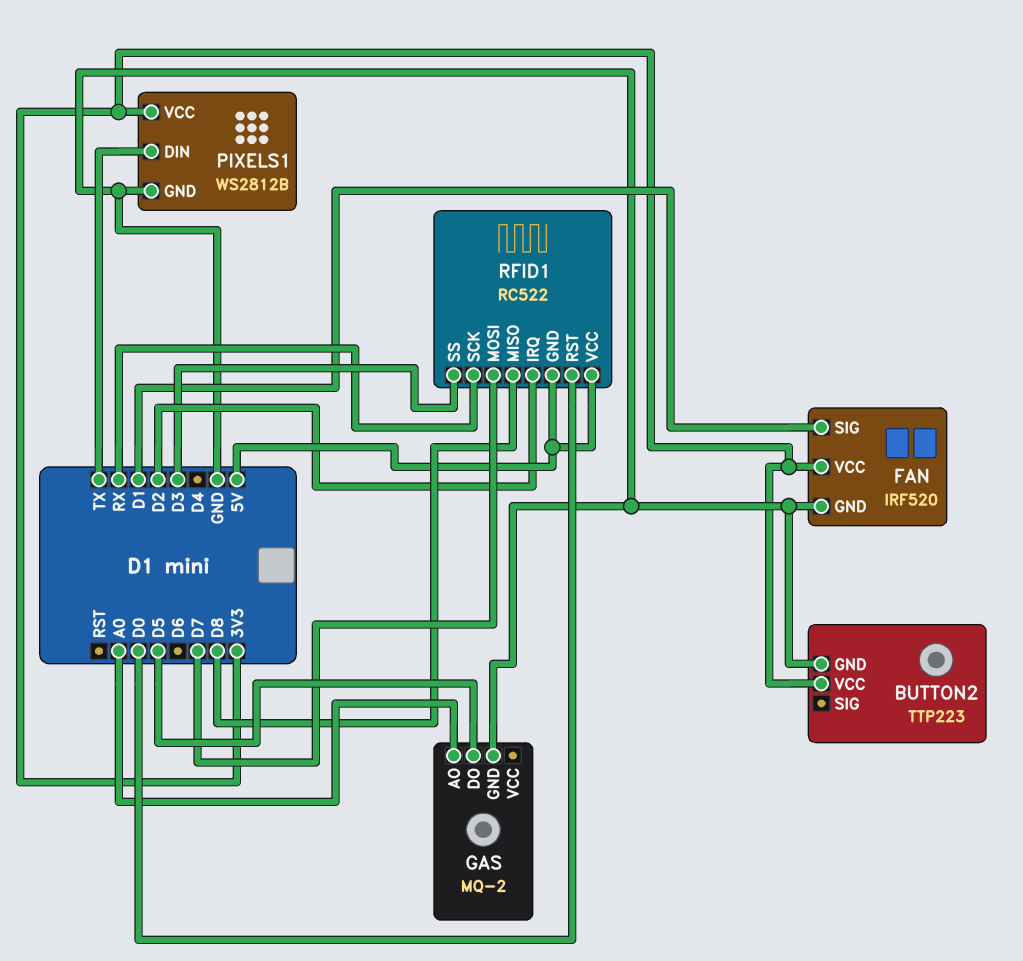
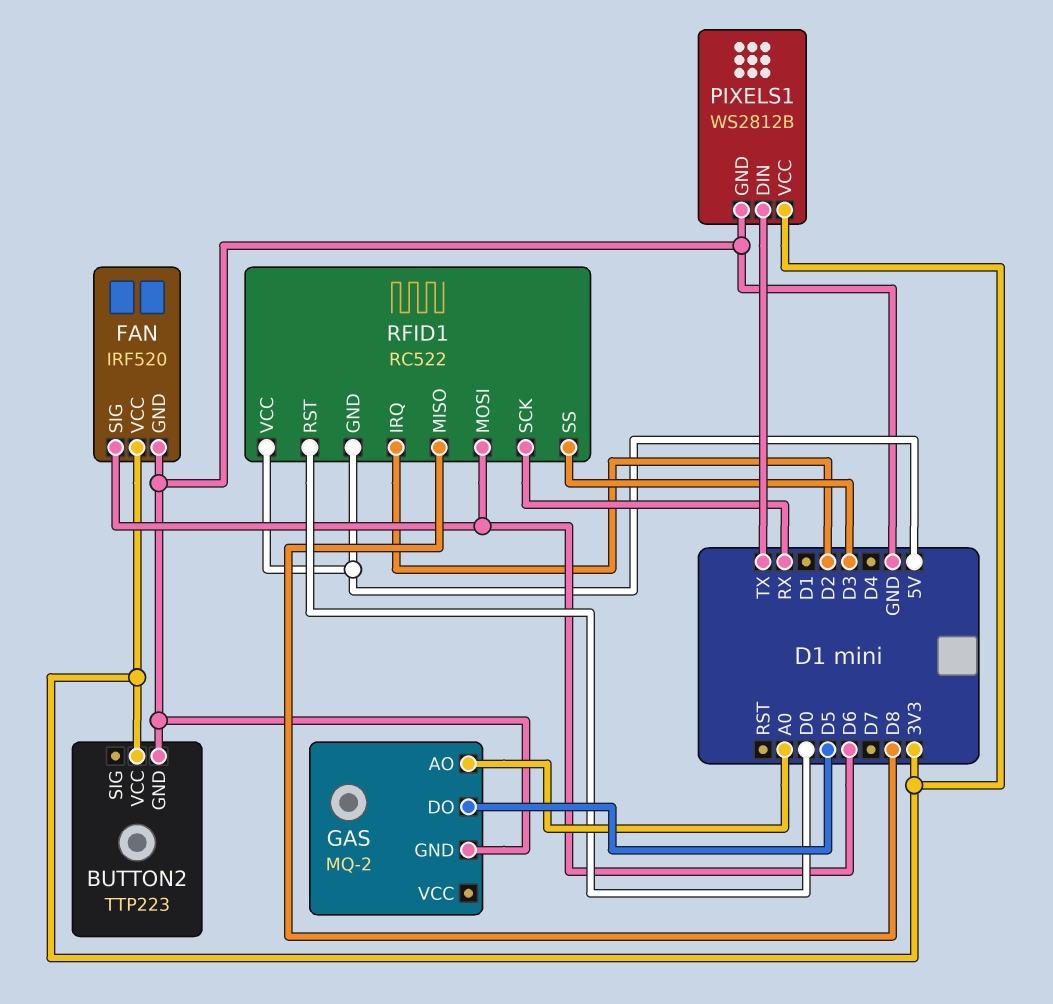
FAN pin SIG: D1 -> D6
RFID1 pin MOSI: D7 -> D6

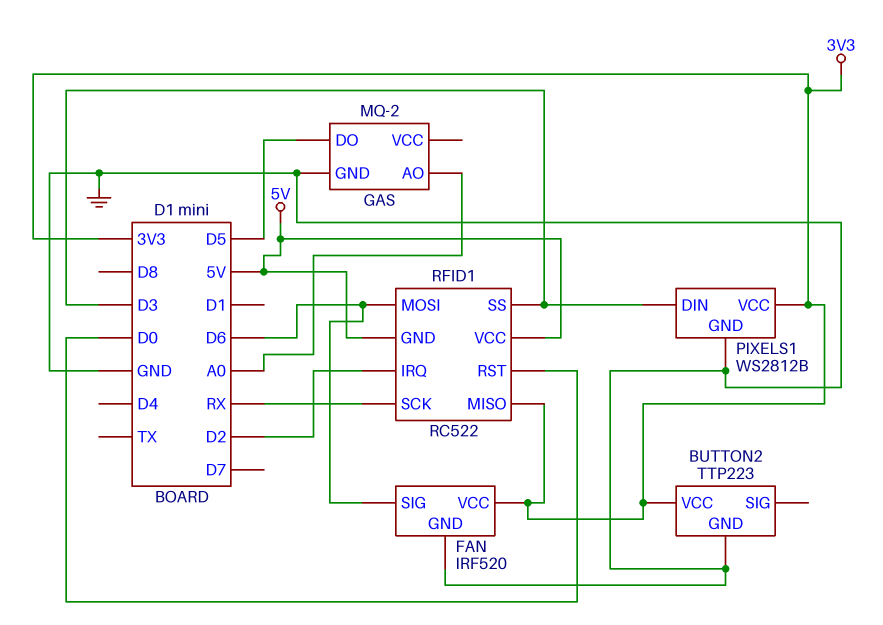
PIXELS1 pin DIN: TX -> D3
RFID1 pin MISO: D8 -> 3V3

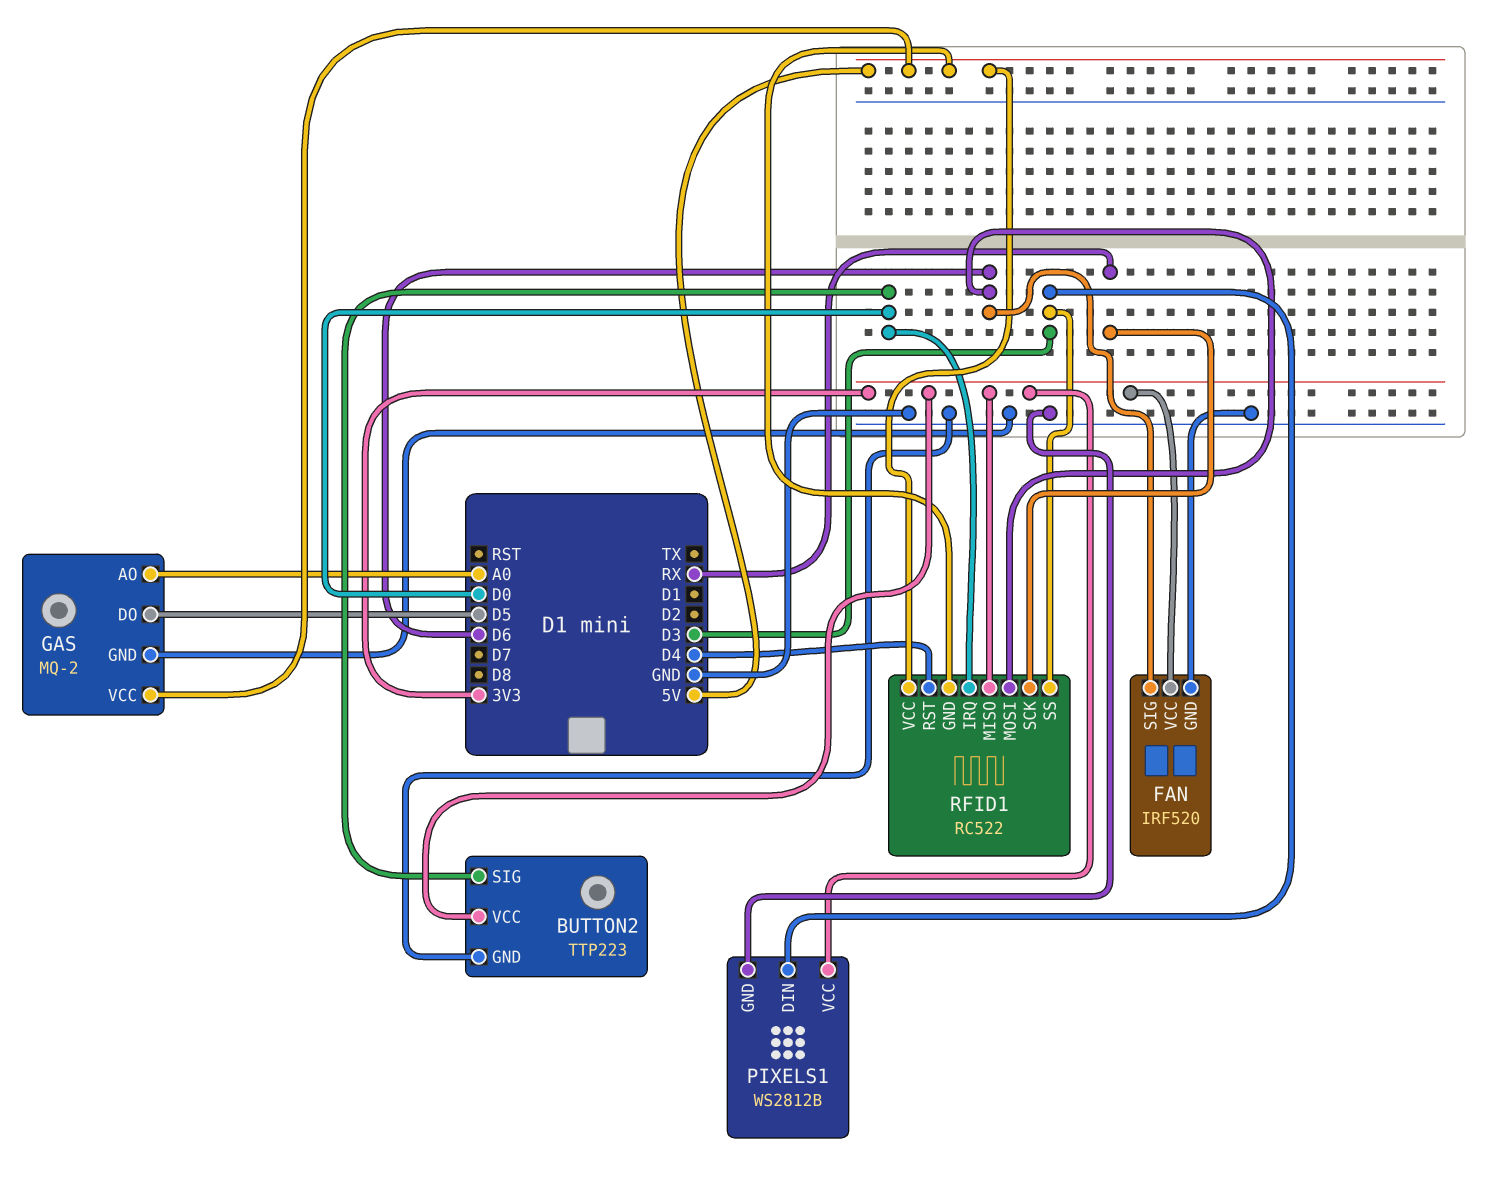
BUTTON2 pin SIG: none -> D0
GAS pin VCC: none -> 5V
RFID1 pin IRQ: D2 -> D0
RFID1 pin RST: D0 -> D4

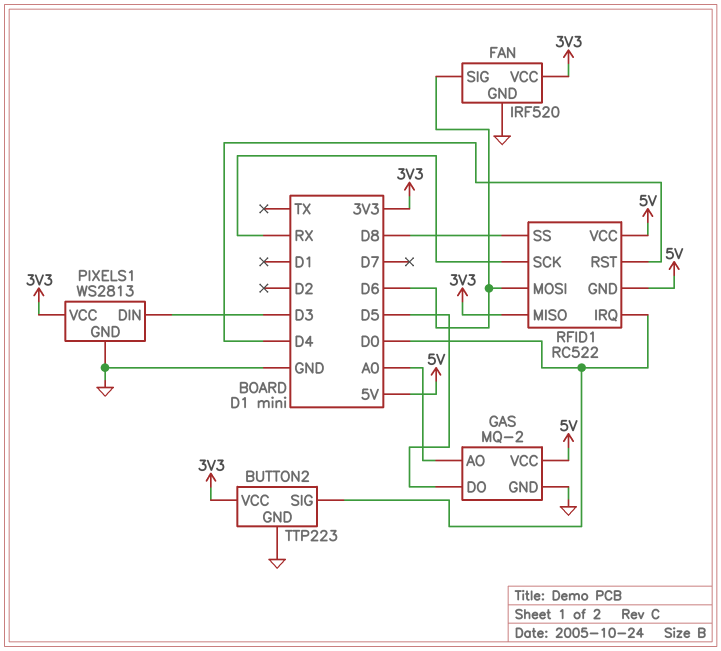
PIXELS1: WS2812B -> WS2813
RFID1 pin SS: D3 -> D8

